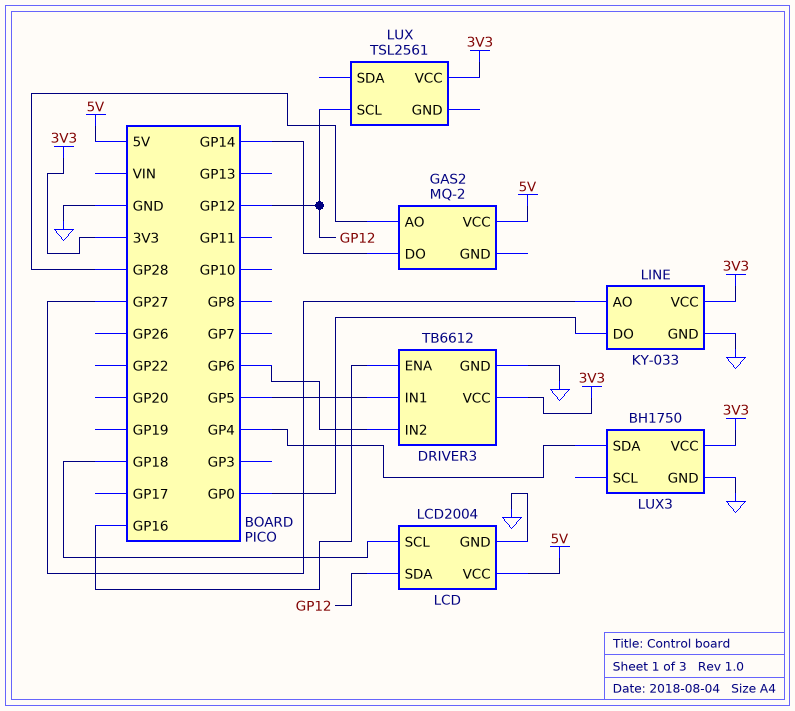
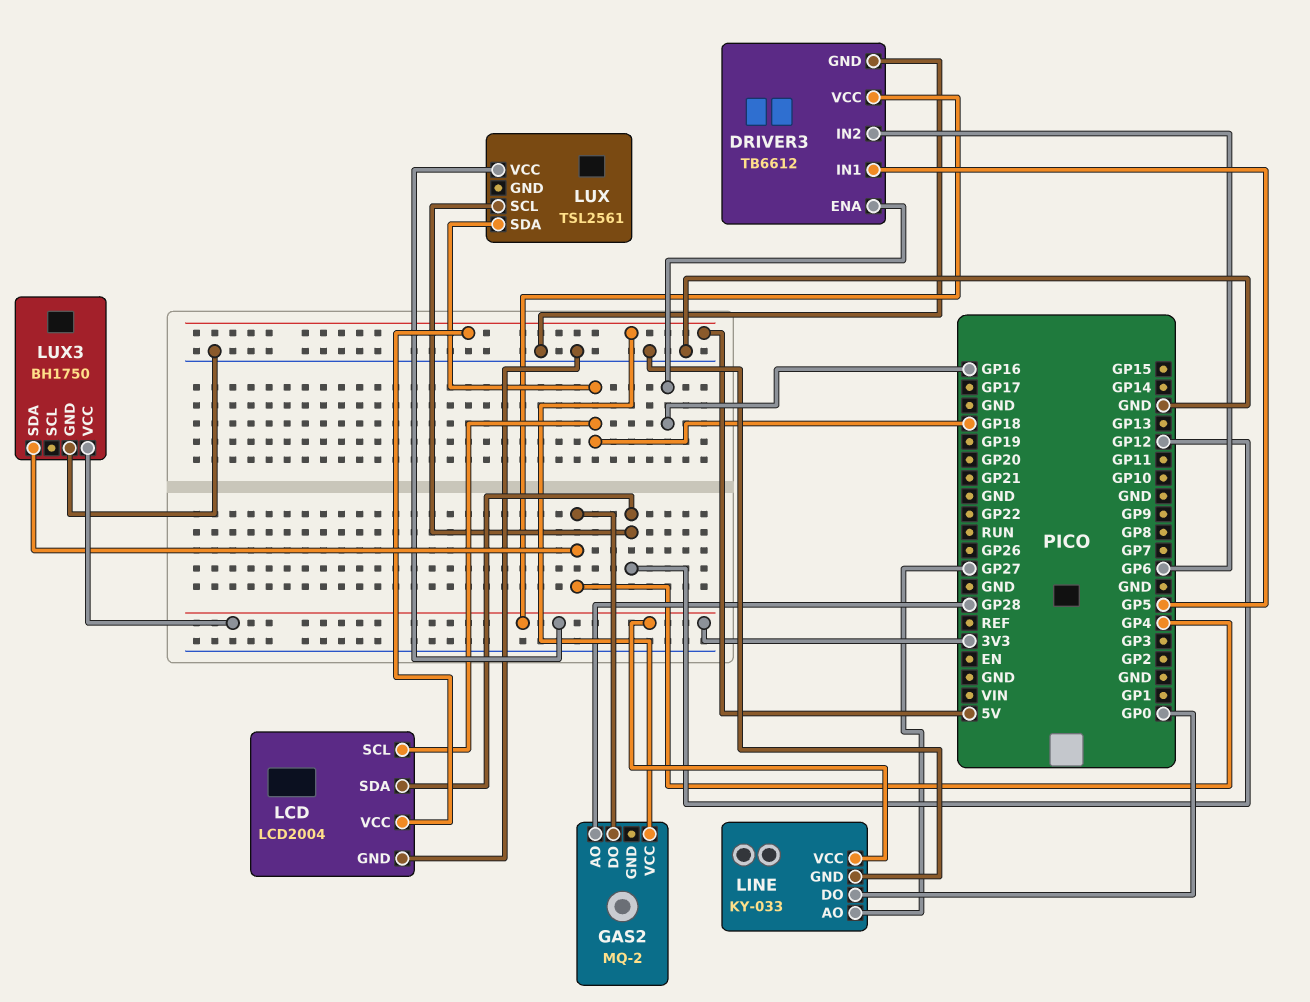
GAS2 pin DO: GP14 -> GP4
LUX pin SDA: none -> GP18

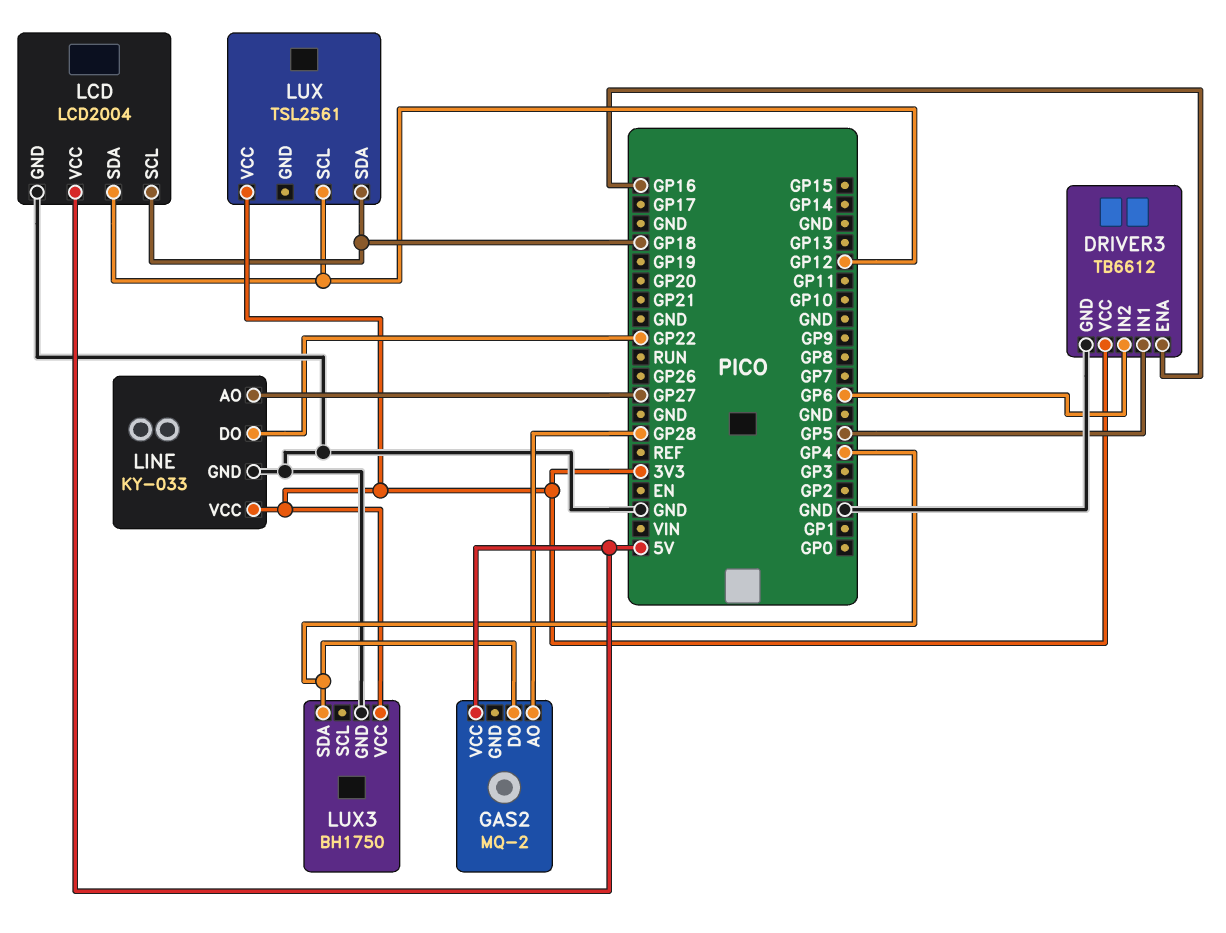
LINE pin DO: GP0 -> GP22

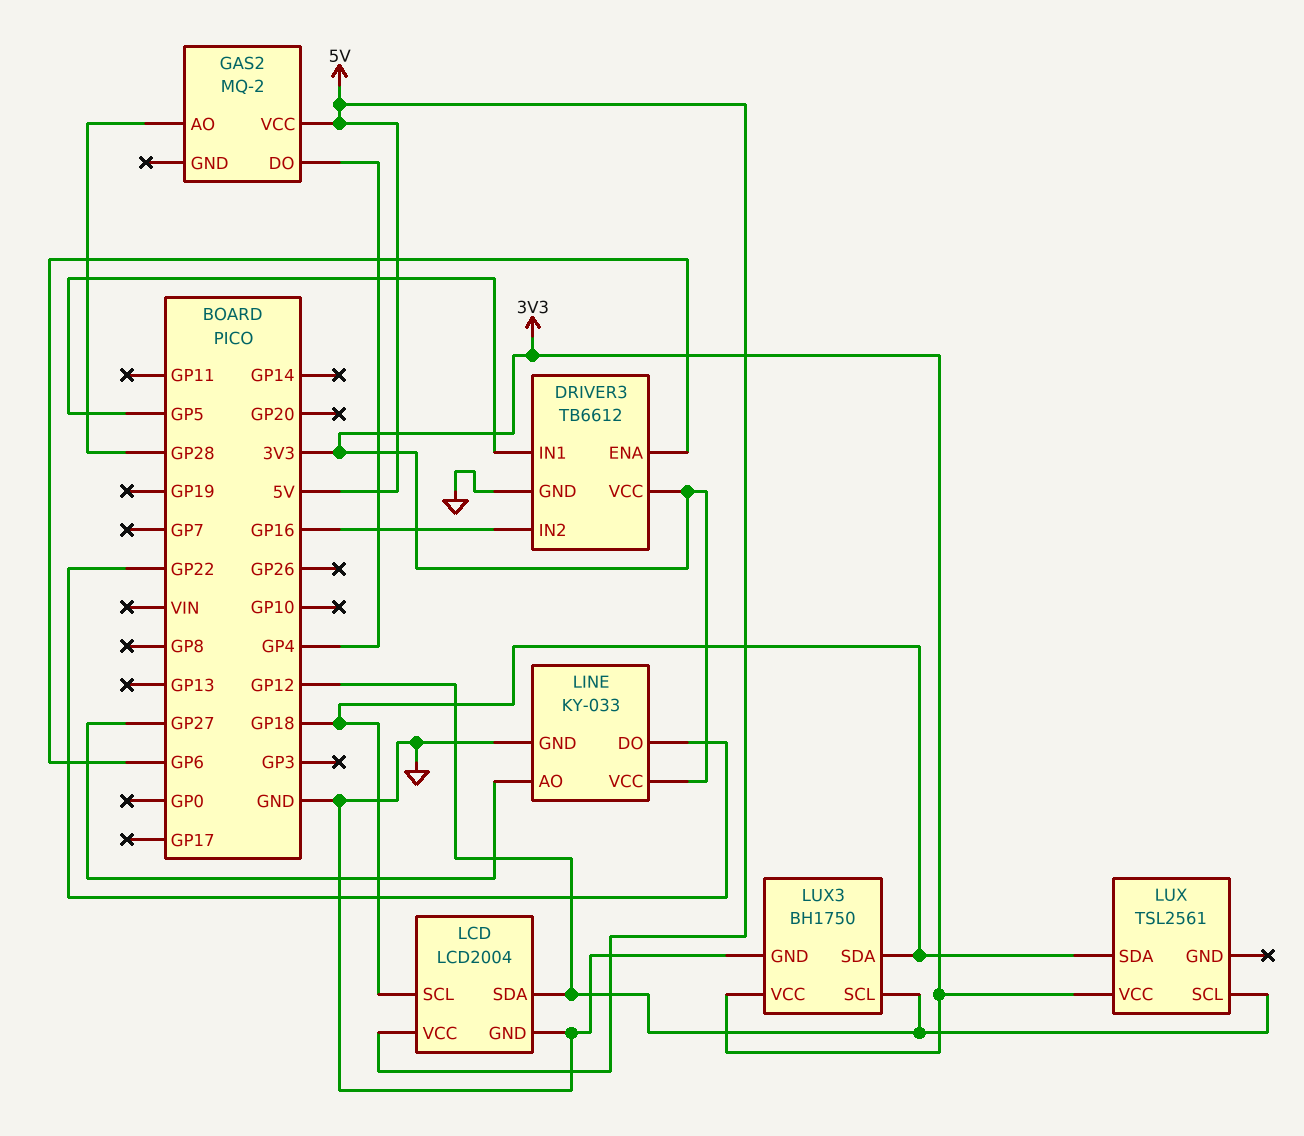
DRIVER3 pin ENA: GP16 -> GP6
DRIVER3 pin IN2: GP6 -> GP16
LUX3 pin SCL: none -> GP12
LUX3 pin SDA: GP4 -> GP18

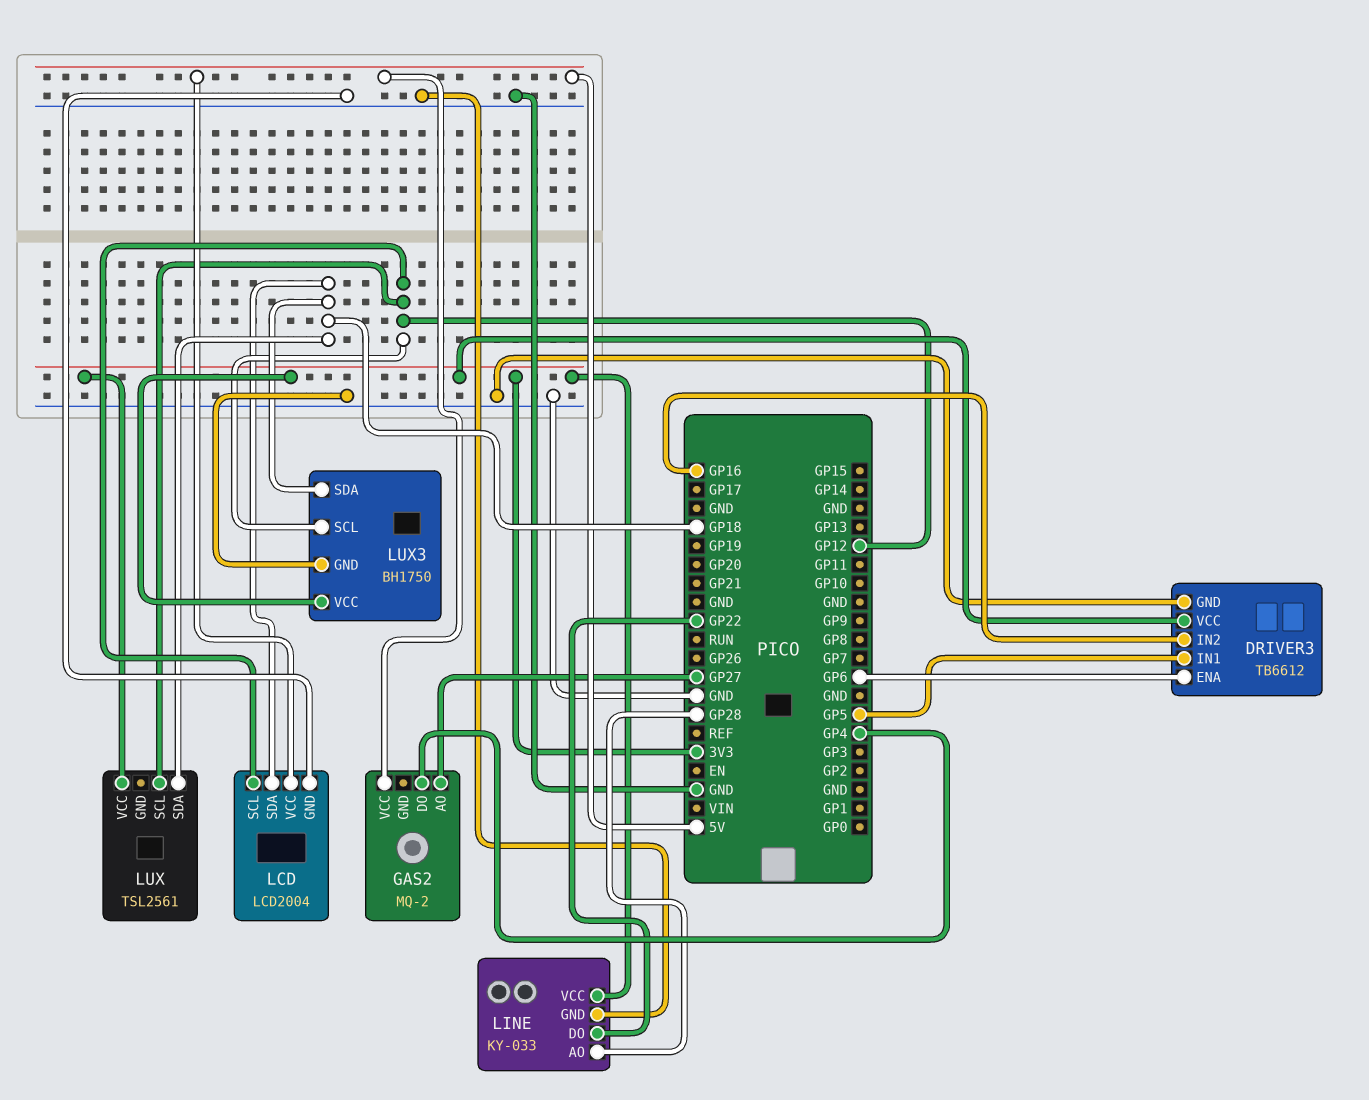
GAS2 pin AO: GP28 -> GP27
LCD pin SCL: GP18 -> GP12
LCD pin SDA: GP12 -> GP18
LINE pin AO: GP27 -> GP28

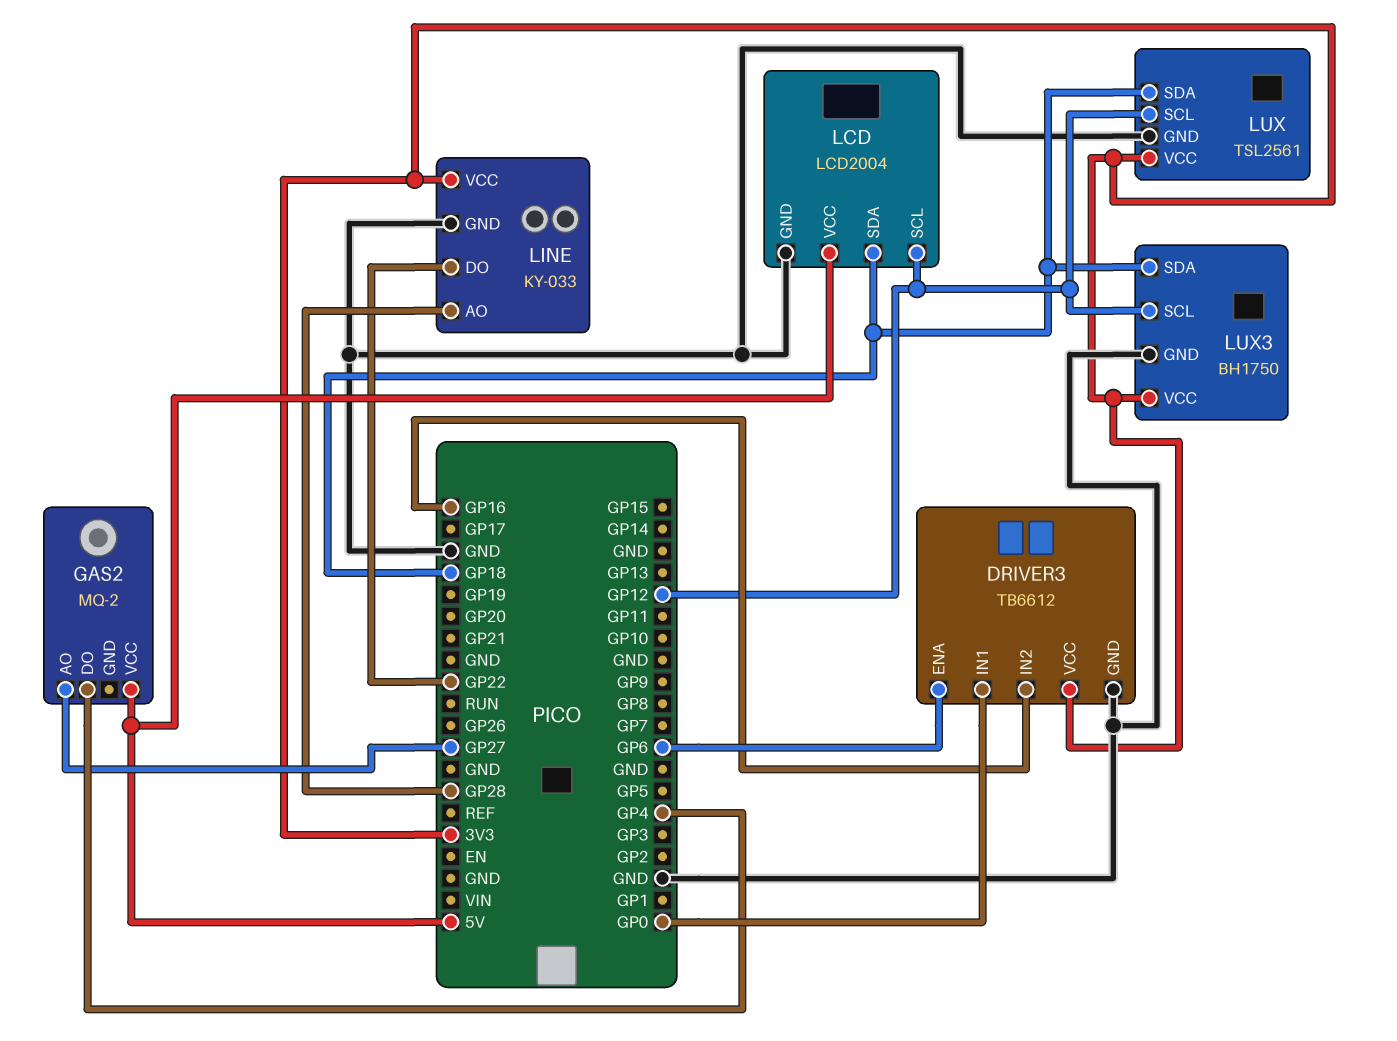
DRIVER3 pin IN1: GP5 -> GP0
LUX pin GND: none -> GND

